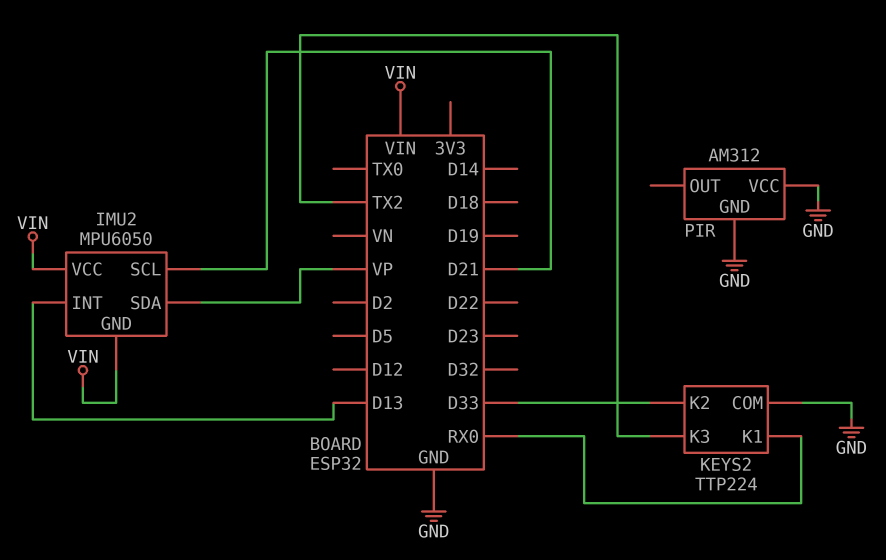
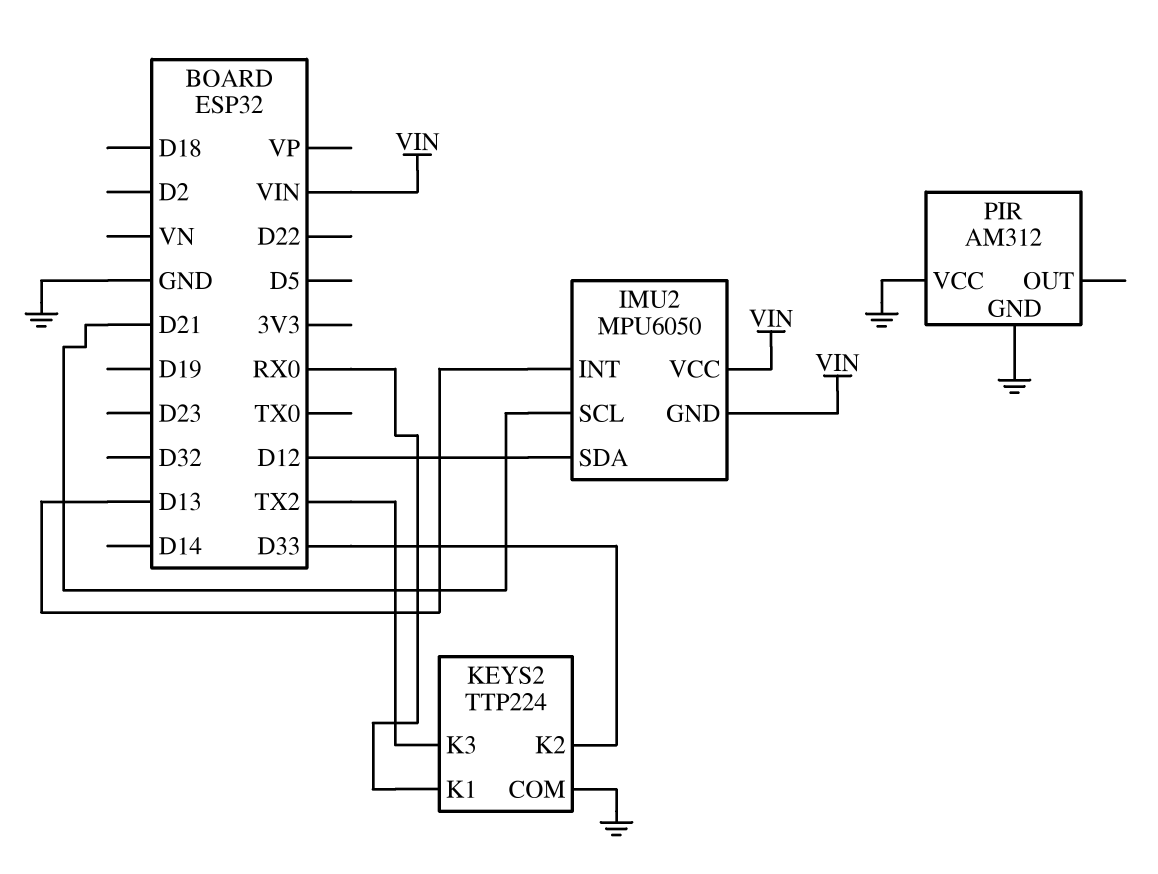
IMU2 pin SDA: VP -> D12

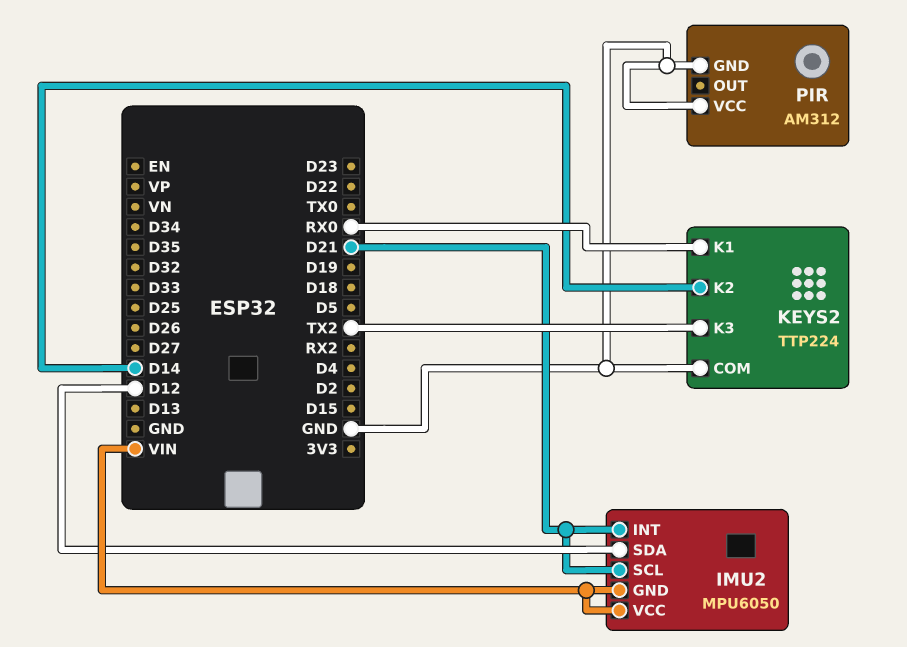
IMU2 pin INT: D13 -> D21
KEYS2 pin K2: D33 -> D14

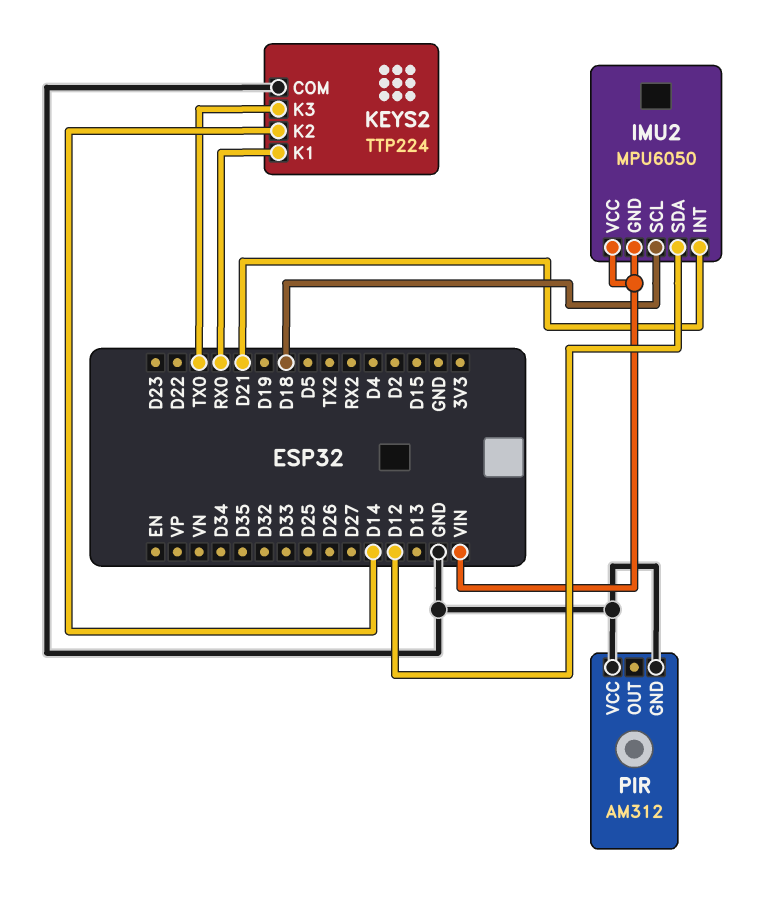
IMU2 pin SCL: D21 -> D18
KEYS2 pin K3: TX2 -> TX0

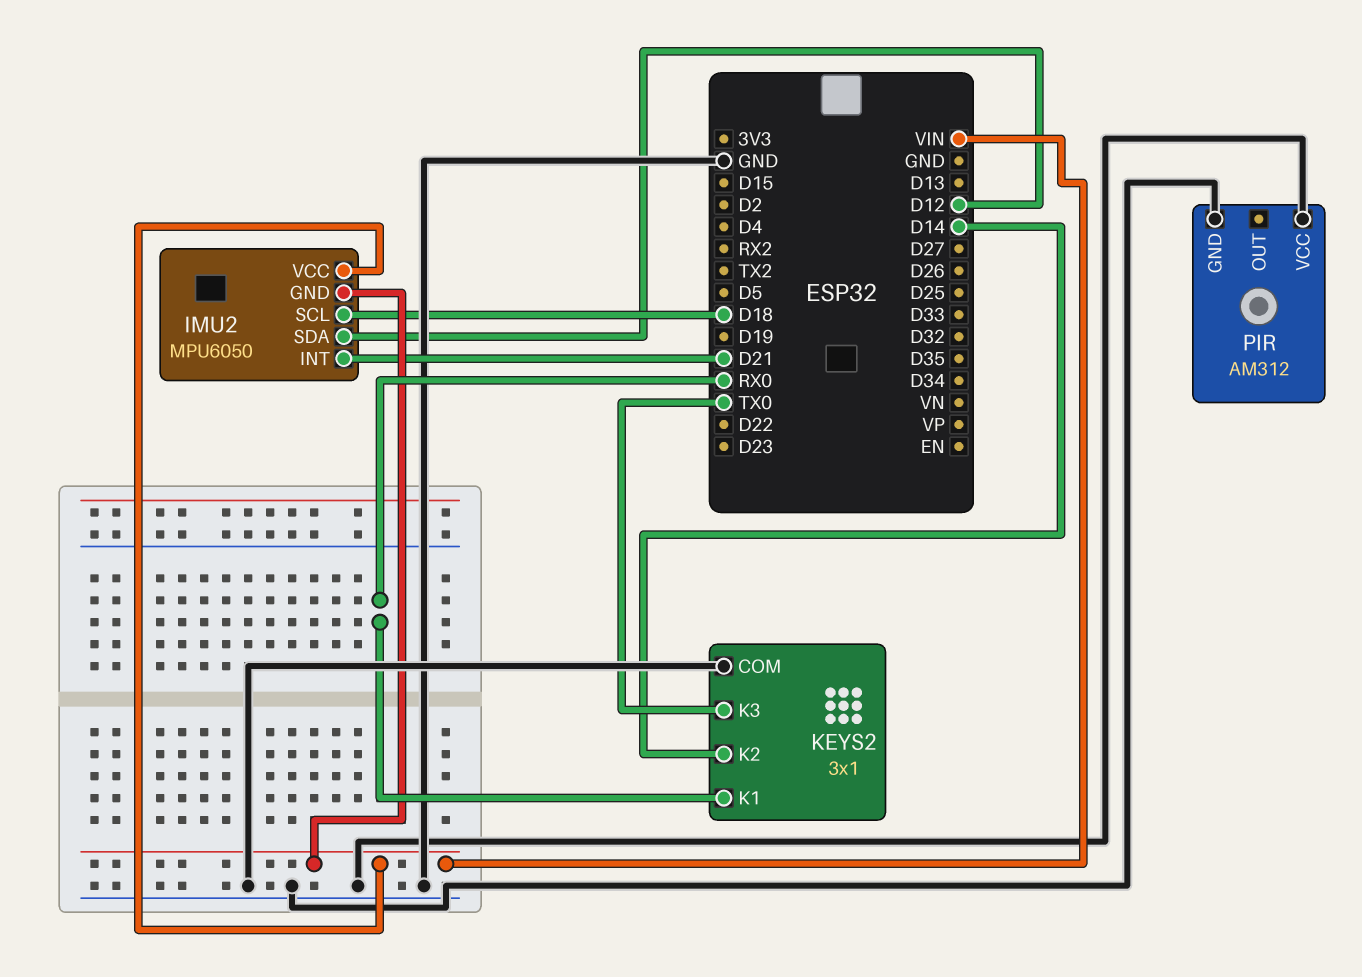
KEYS2: TTP224 -> 3x1

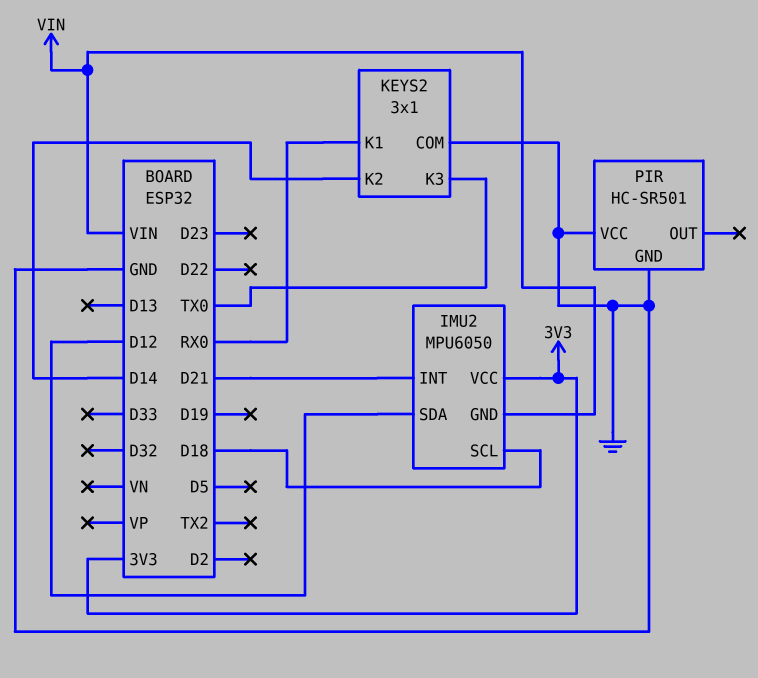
IMU2 pin VCC: VIN -> 3V3
PIR: AM312 -> HC-SR501

